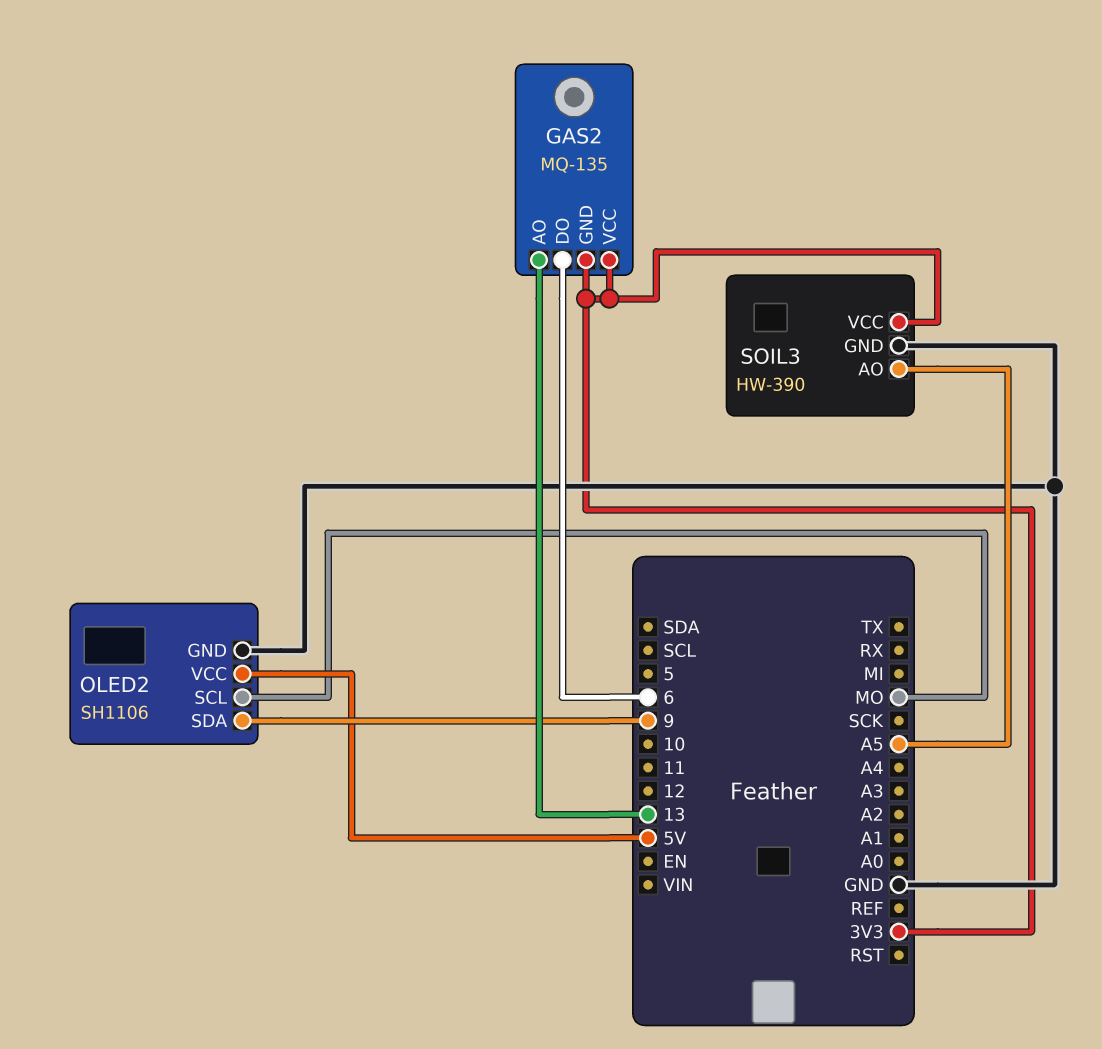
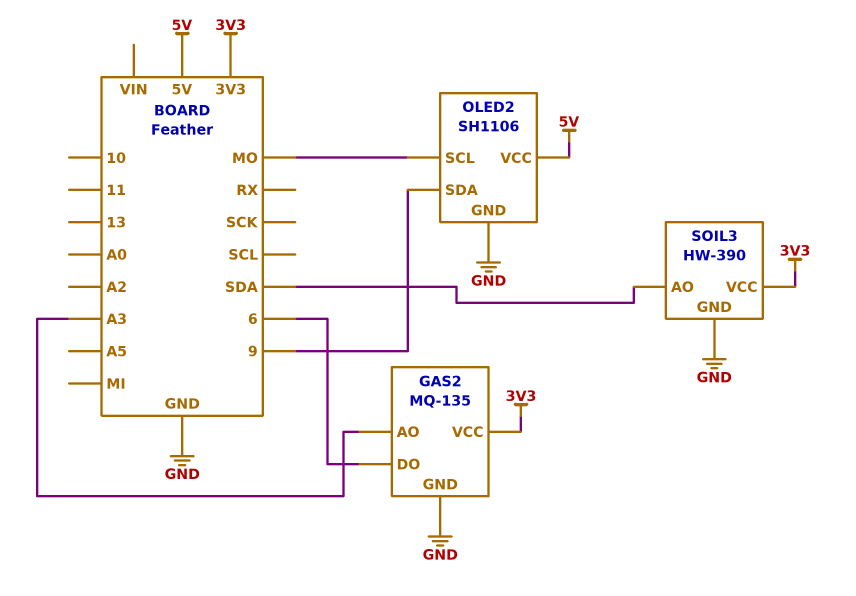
GAS2 pin AO: 13 -> A3
GAS2 pin GND: 3V3 -> GND
SOIL3 pin AO: A5 -> SDA

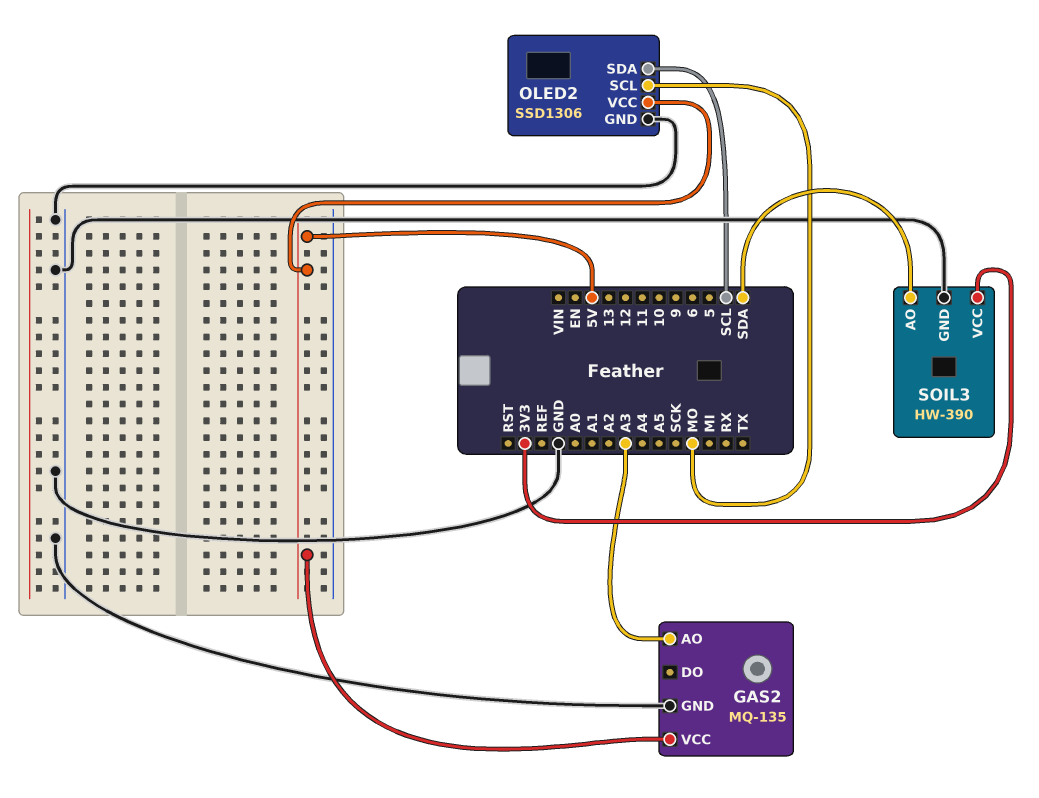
GAS2 pin DO: 6 -> none
GAS2 pin VCC: 3V3 -> 5V
OLED2: SH1106 -> SSD1306
OLED2 pin SDA: 9 -> SCL

